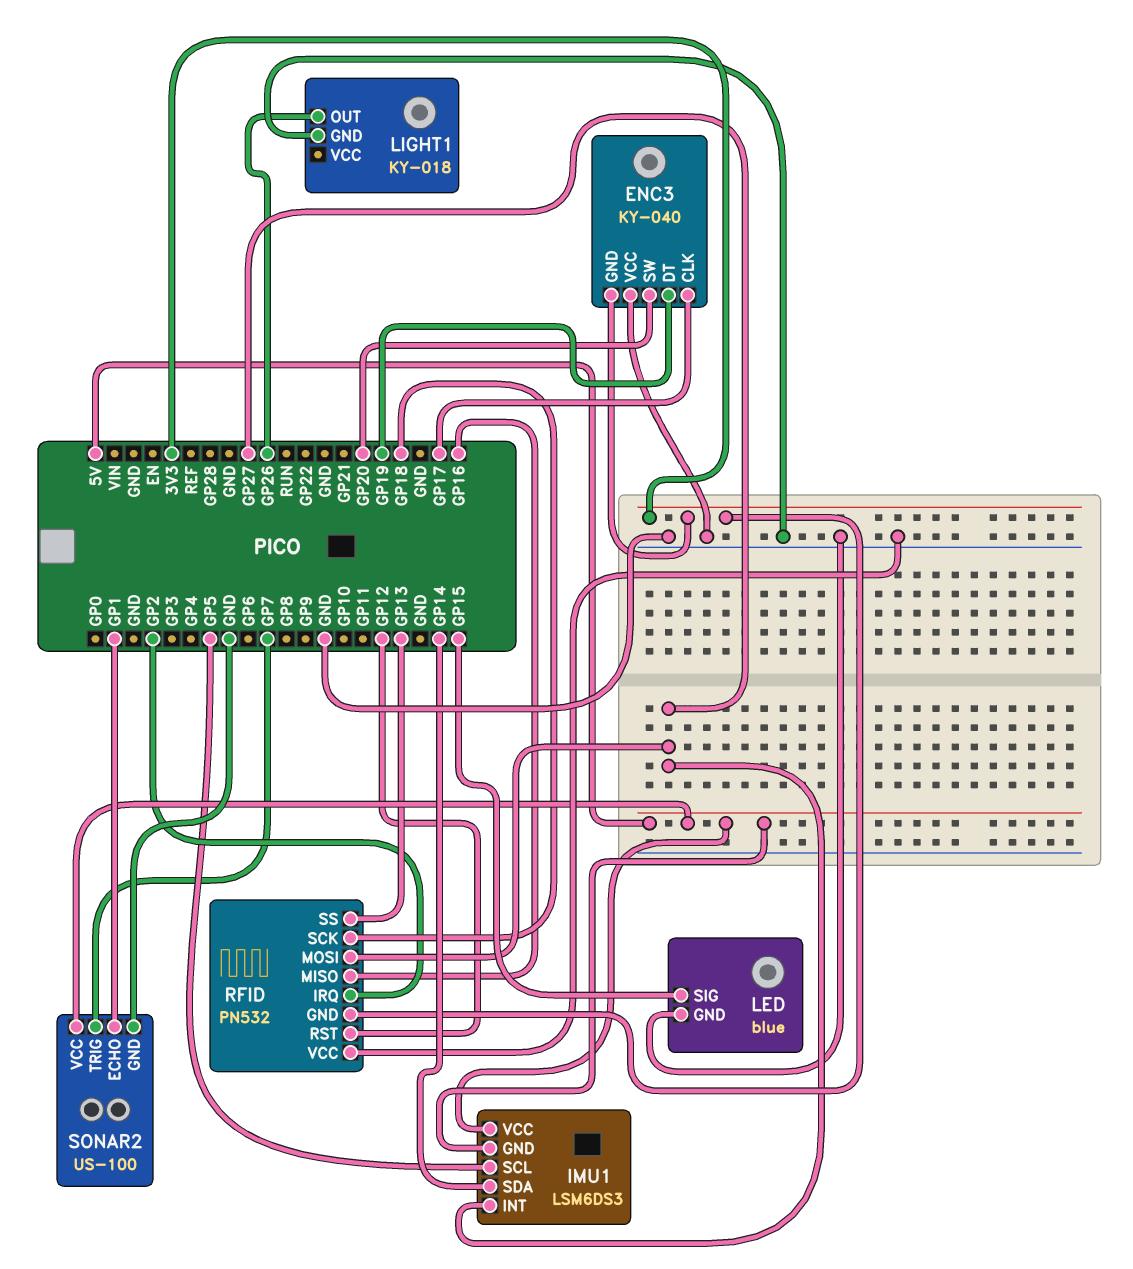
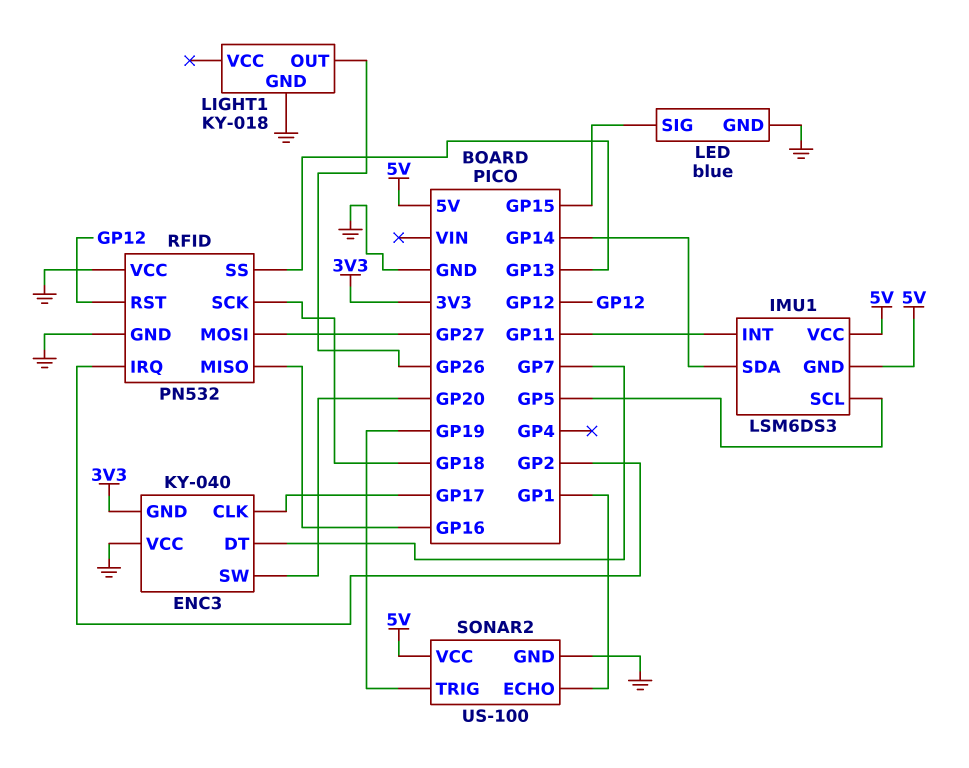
ENC3 pin DT: GP19 -> GP7
IMU1 pin INT: GP27 -> GP11
RFID pin GND: 3V3 -> GND
SONAR2 pin TRIG: GP7 -> GP19

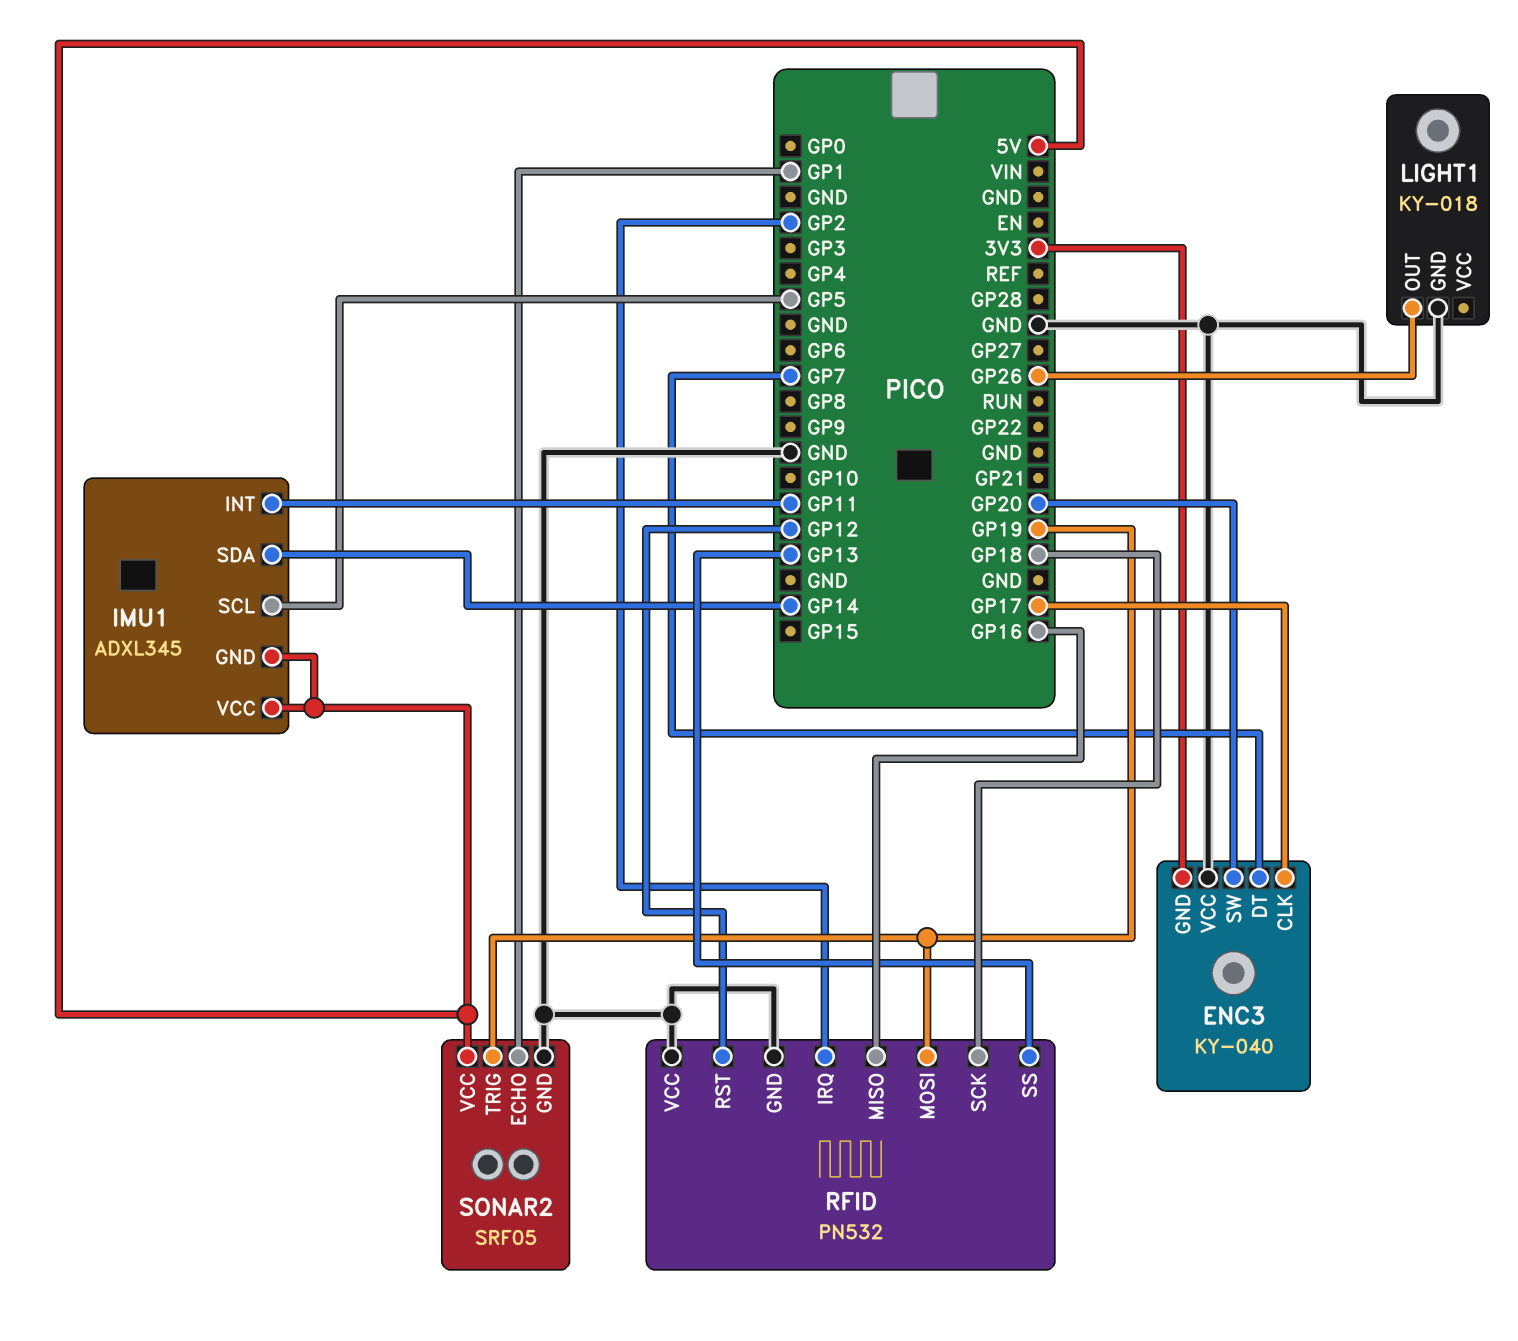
IMU1: LSM6DS3 -> ADXL345
LED: blue -> none
LED pin GND: GND -> none
LED pin SIG: GP15 -> none
RFID pin MOSI: GP27 -> GP19
SONAR2: US-100 -> SRF05

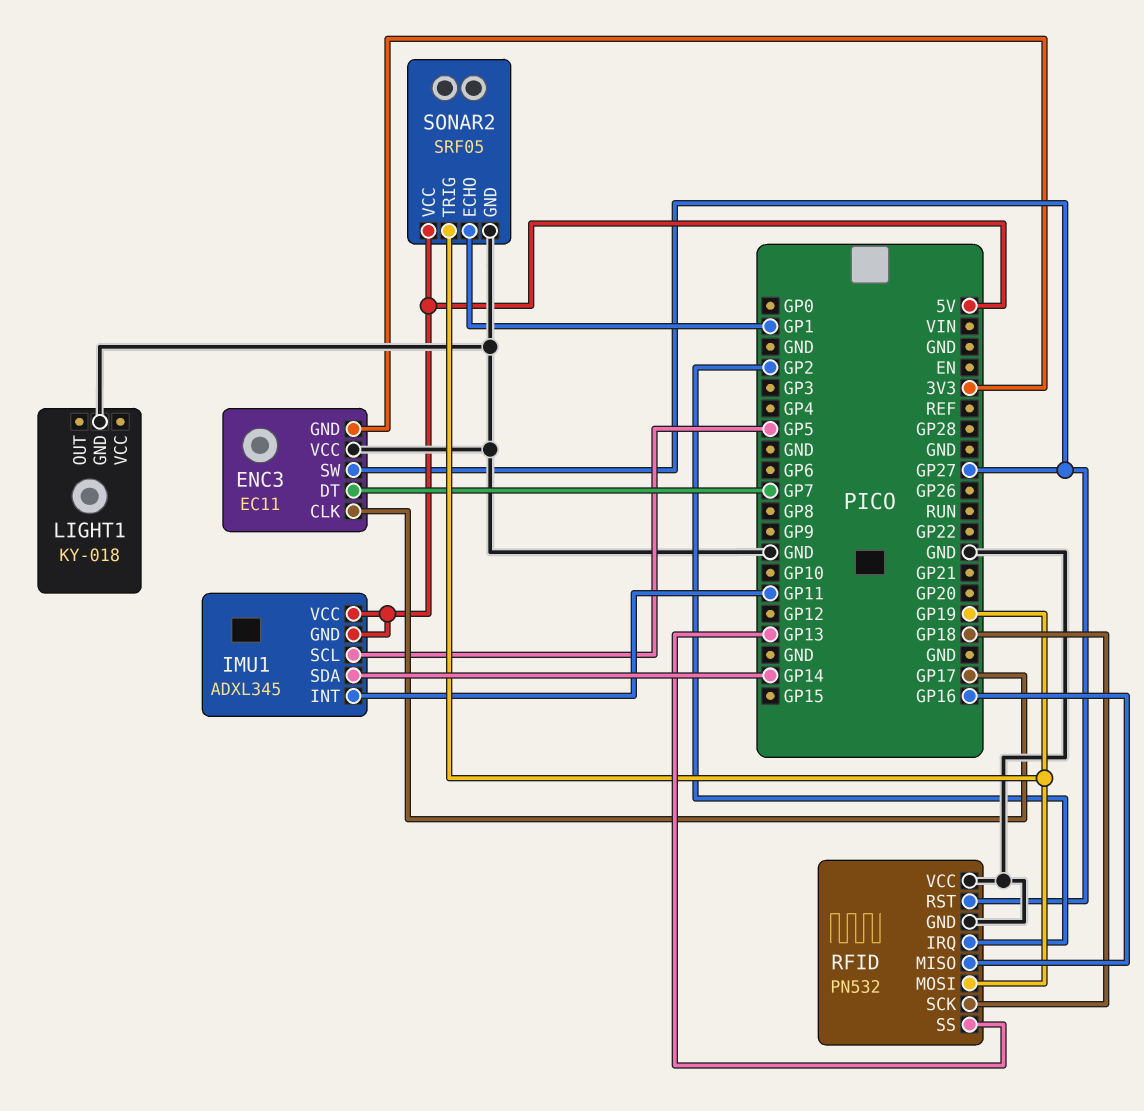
ENC3: KY-040 -> EC11
ENC3 pin SW: GP20 -> GP27
LIGHT1 pin OUT: GP26 -> none
RFID pin RST: GP12 -> GP27

